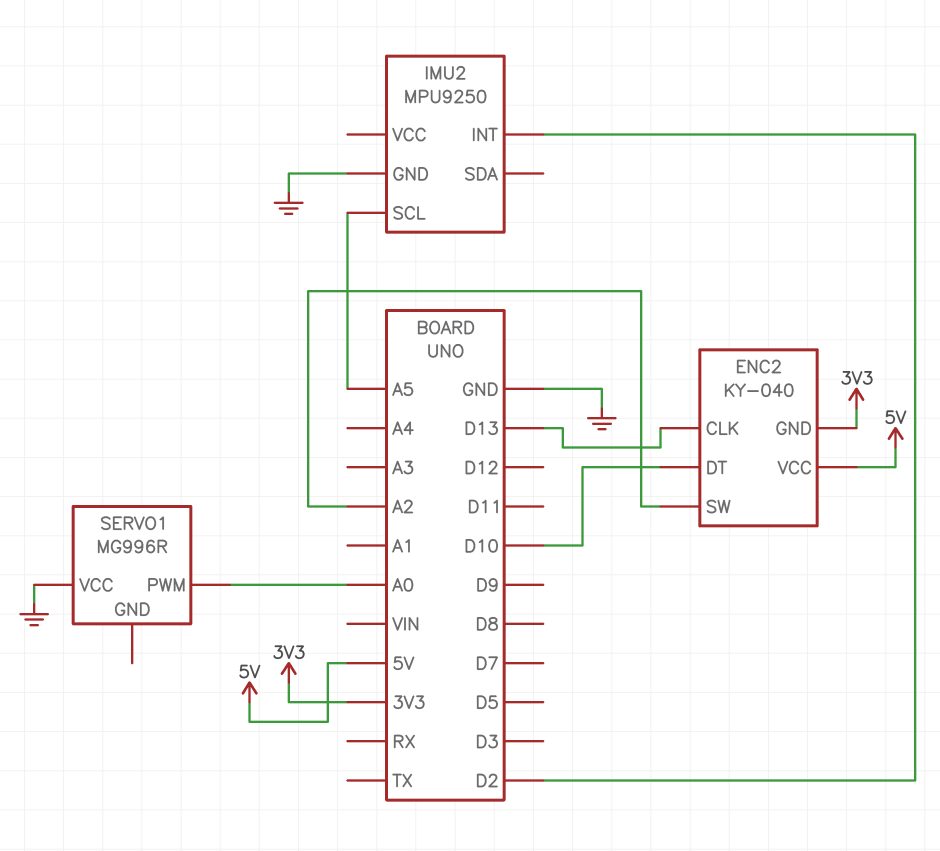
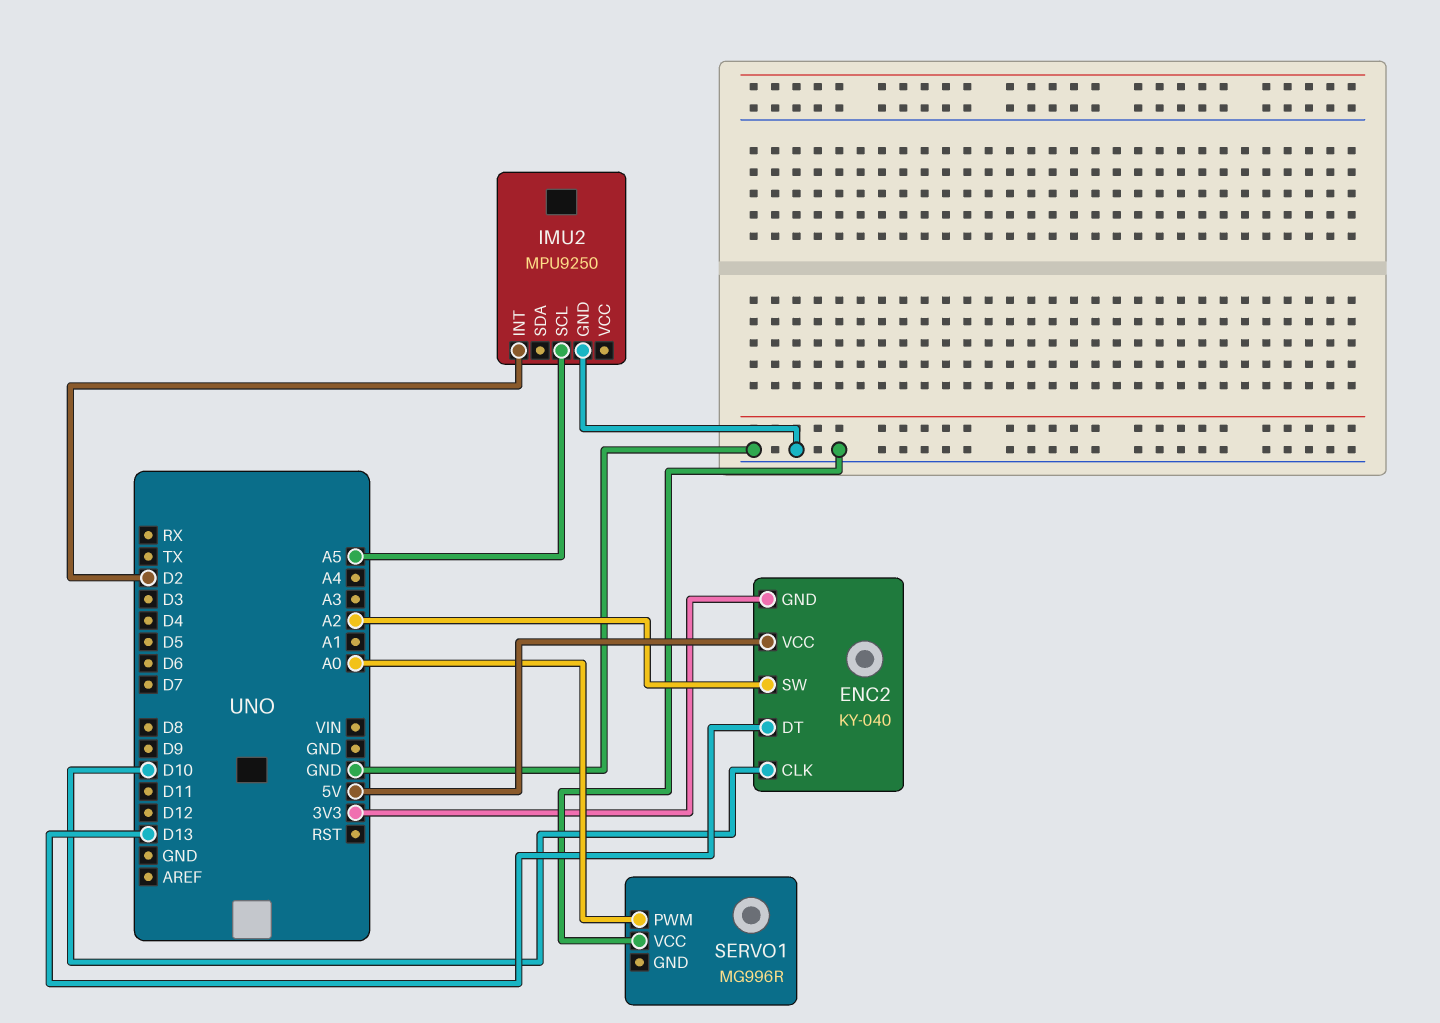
ENC2 pin CLK: D13 -> D10
ENC2 pin DT: D10 -> D13

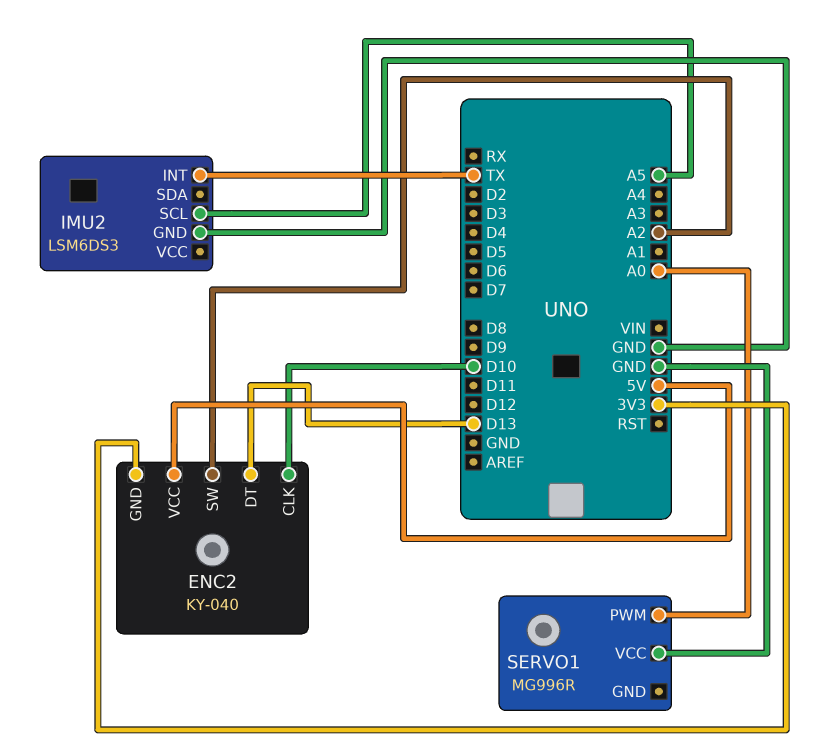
IMU2: MPU9250 -> LSM6DS3
IMU2 pin INT: D2 -> TX

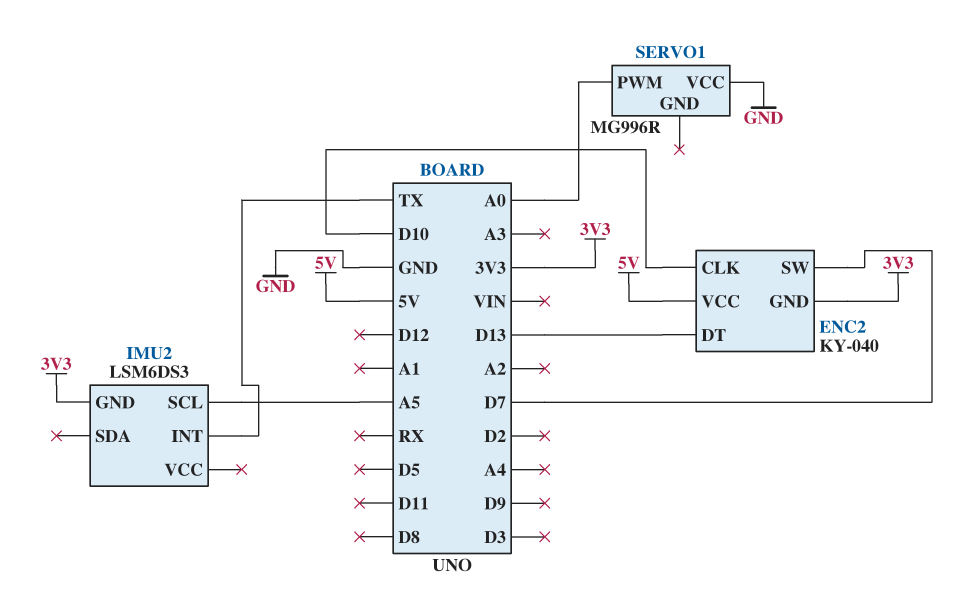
ENC2 pin SW: A2 -> D7
IMU2 pin GND: GND -> 3V3

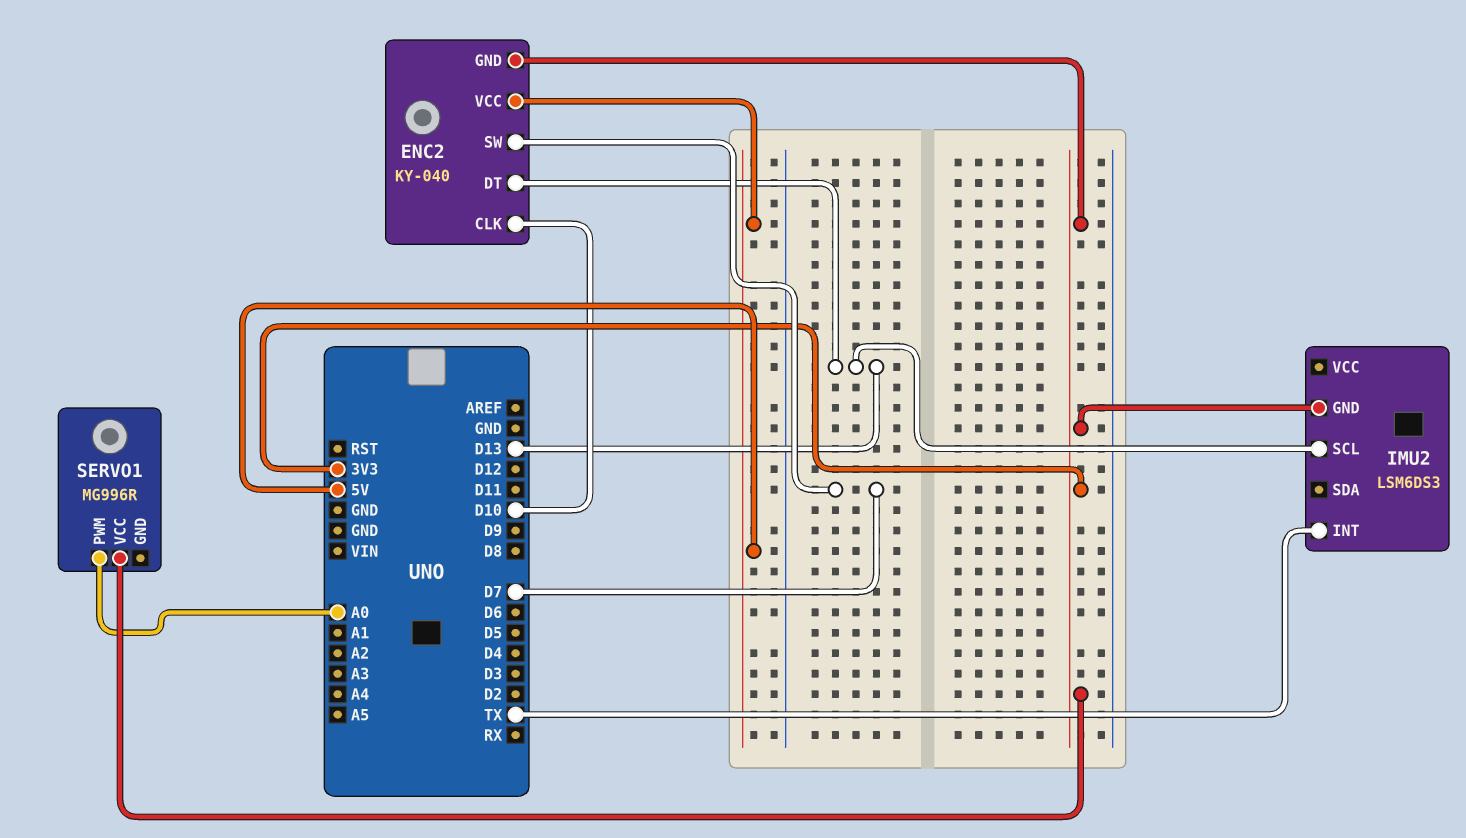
IMU2 pin SCL: A5 -> D13
SERVO1 pin VCC: GND -> 3V3

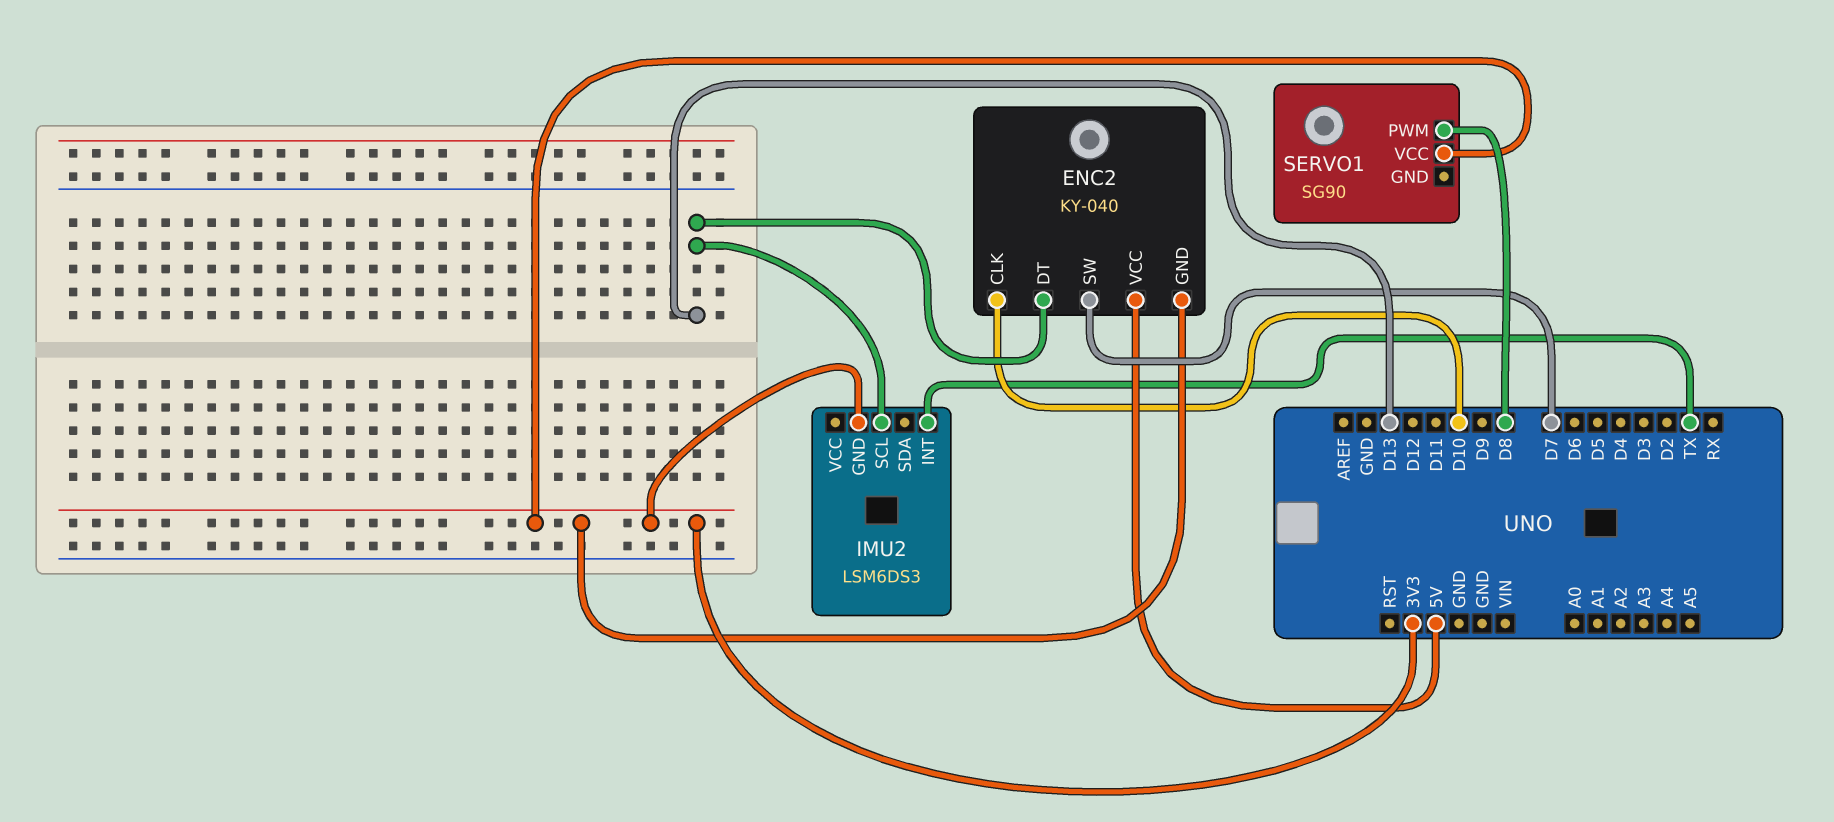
SERVO1: MG996R -> SG90
SERVO1 pin PWM: A0 -> D8

